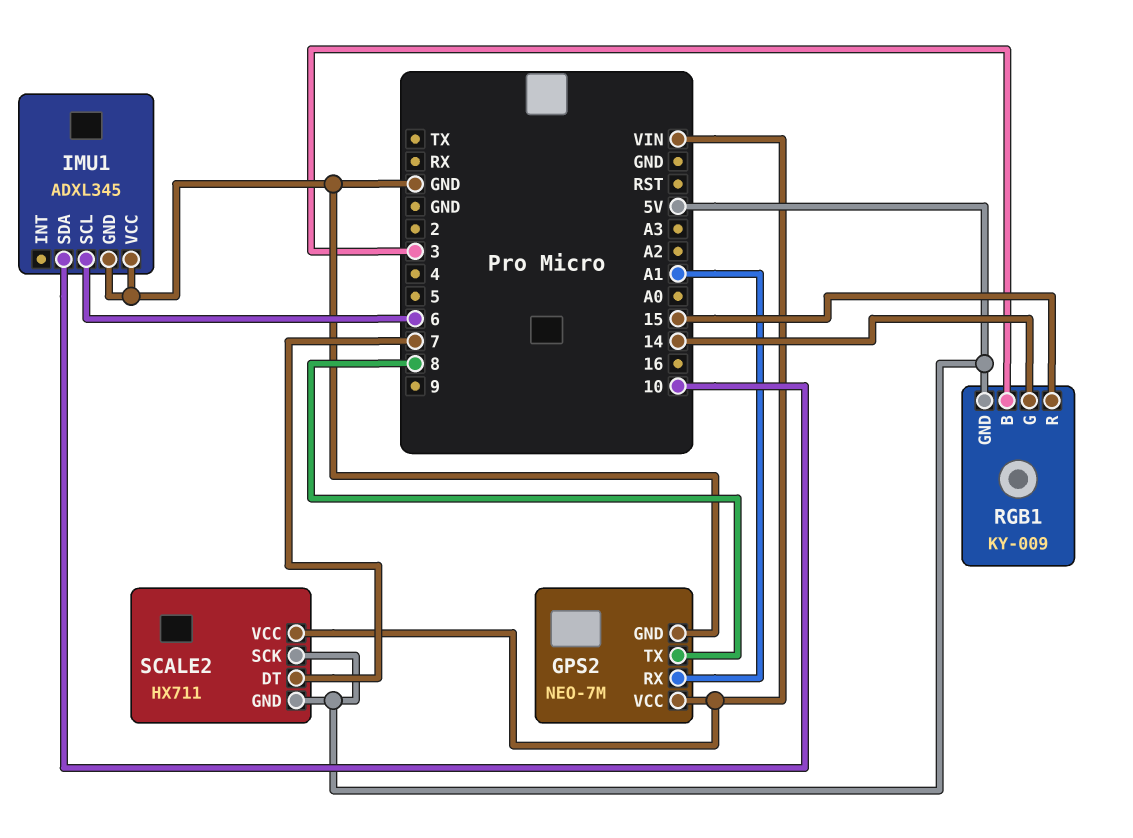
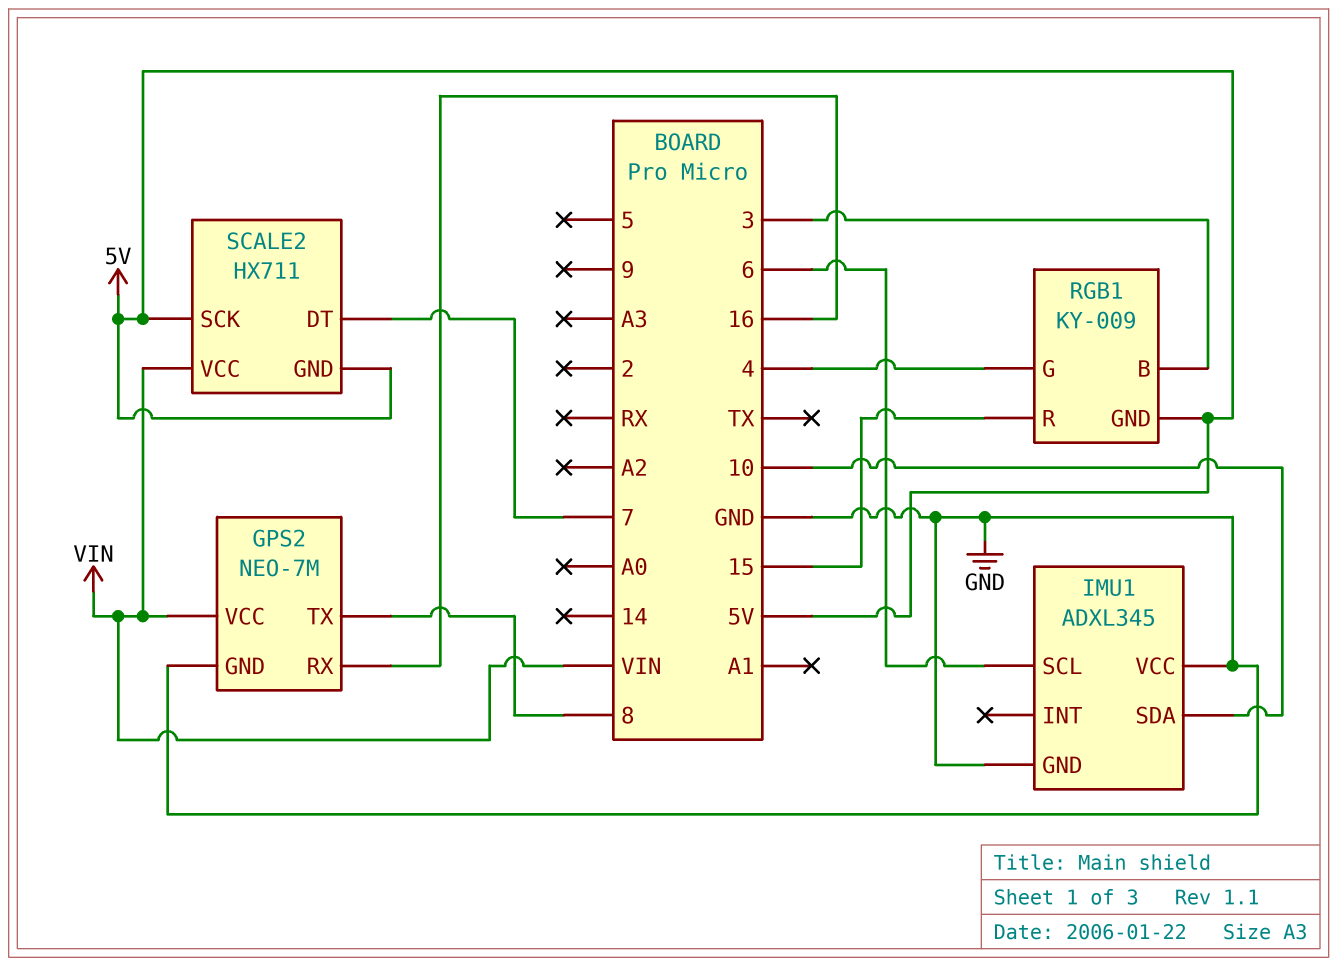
GPS2 pin RX: A1 -> 16
RGB1 pin G: 14 -> 4

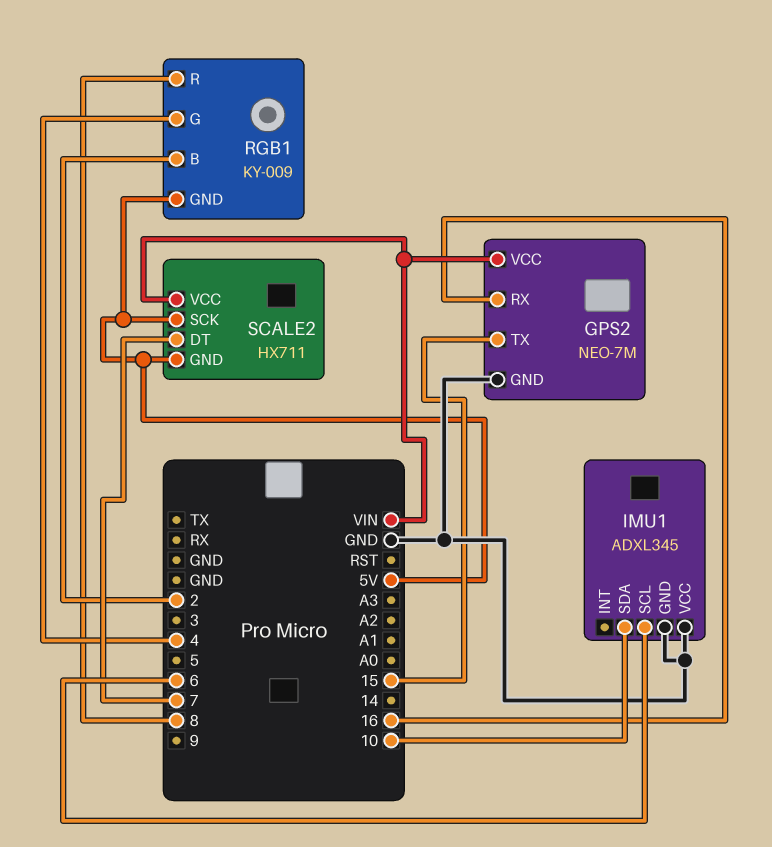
GPS2 pin TX: 8 -> 15
RGB1 pin B: 3 -> 2
RGB1 pin R: 15 -> 8

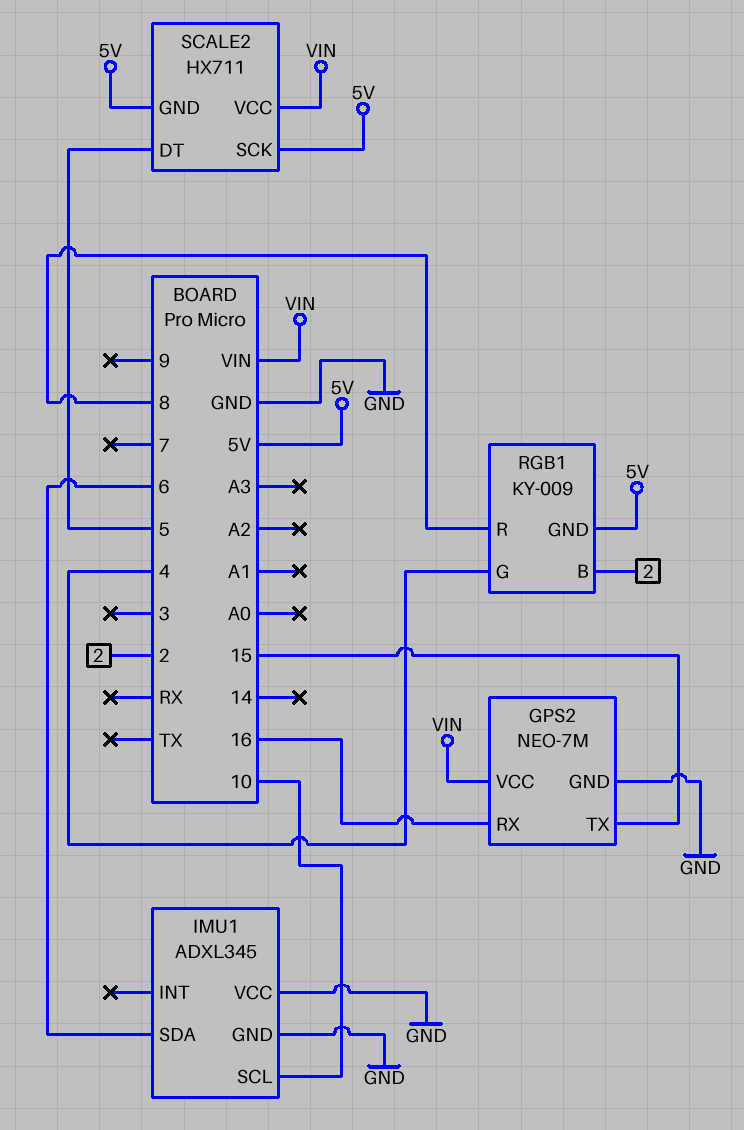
IMU1 pin SCL: 6 -> 10
IMU1 pin SDA: 10 -> 6
SCALE2 pin DT: 7 -> 5

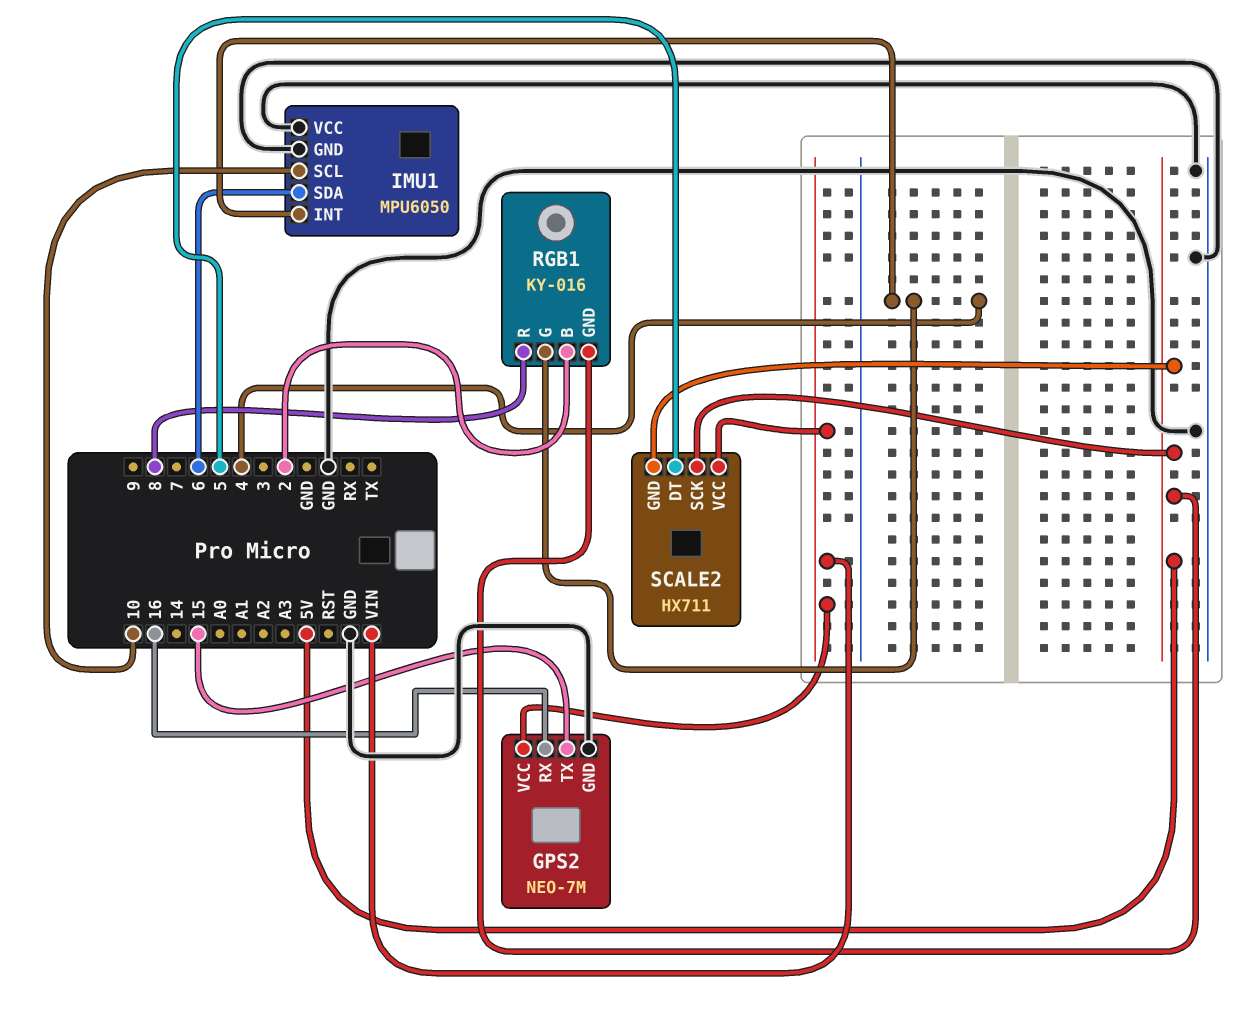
IMU1: ADXL345 -> MPU6050
IMU1 pin INT: none -> 4
RGB1: KY-009 -> KY-016

